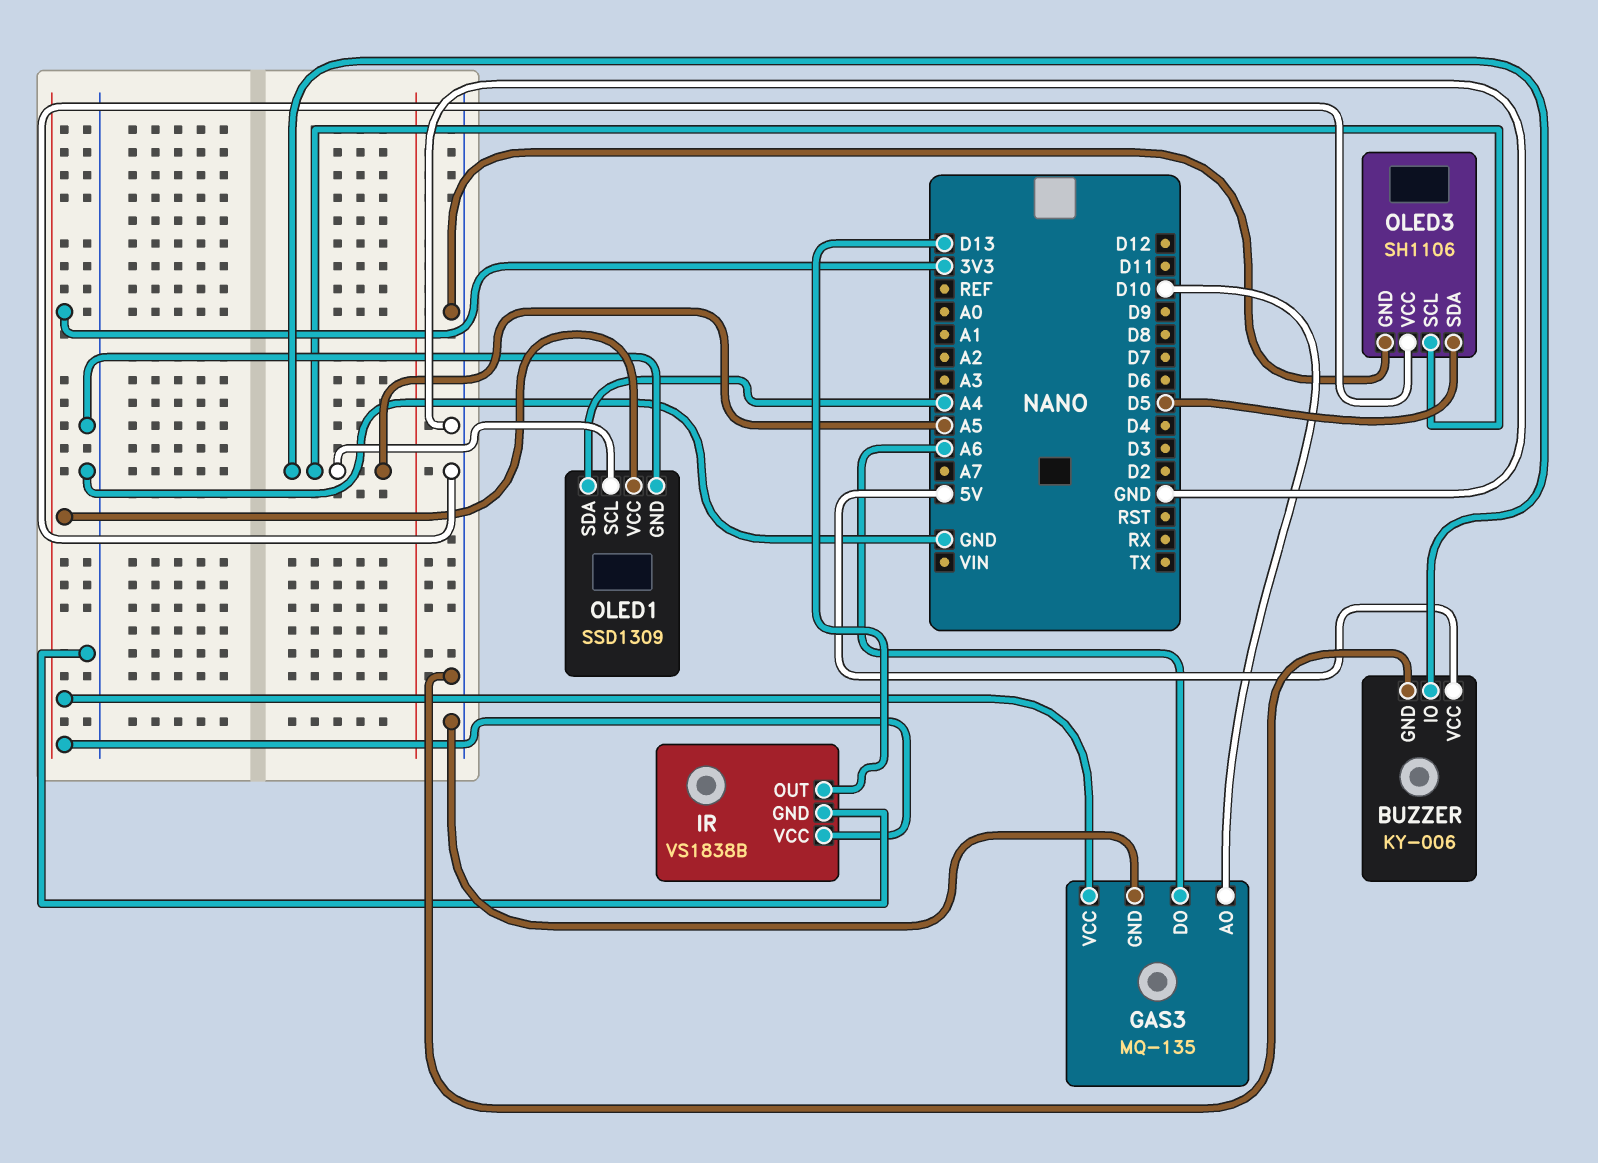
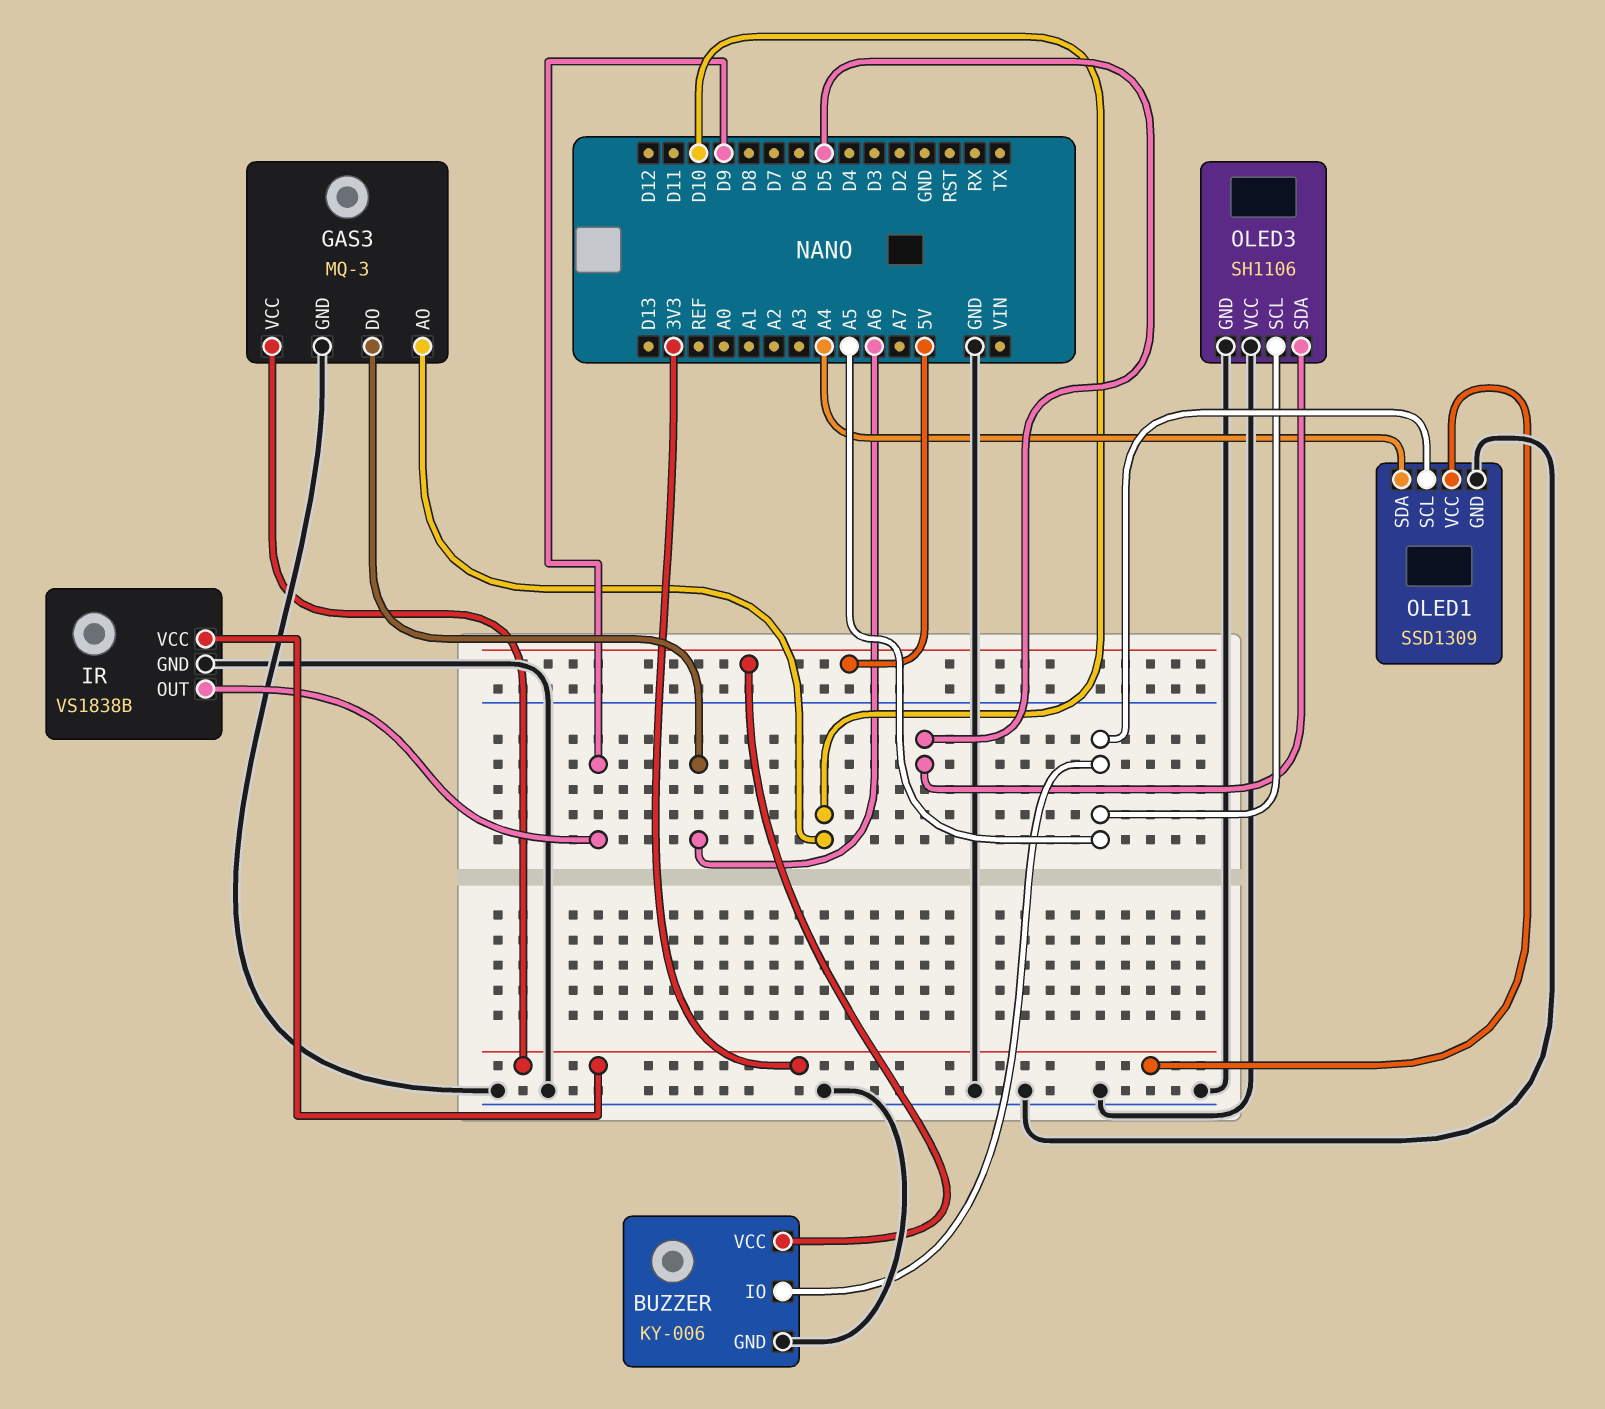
GAS3: MQ-135 -> MQ-3
IR pin OUT: D13 -> D9

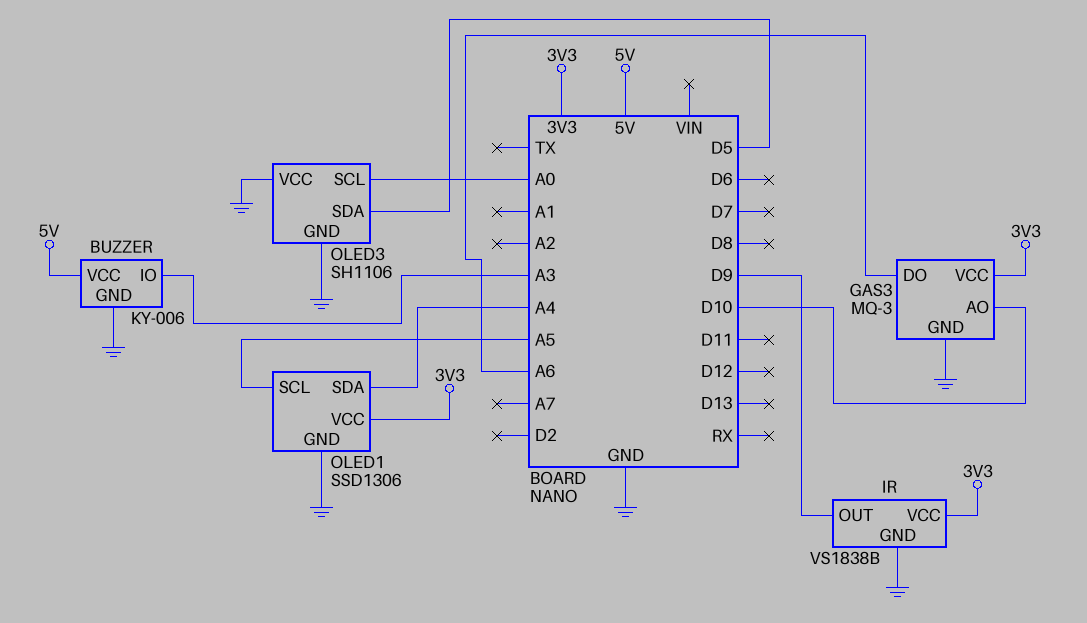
BUZZER pin IO: A5 -> A3
OLED1: SSD1309 -> SSD1306
OLED3 pin SCL: A5 -> A0

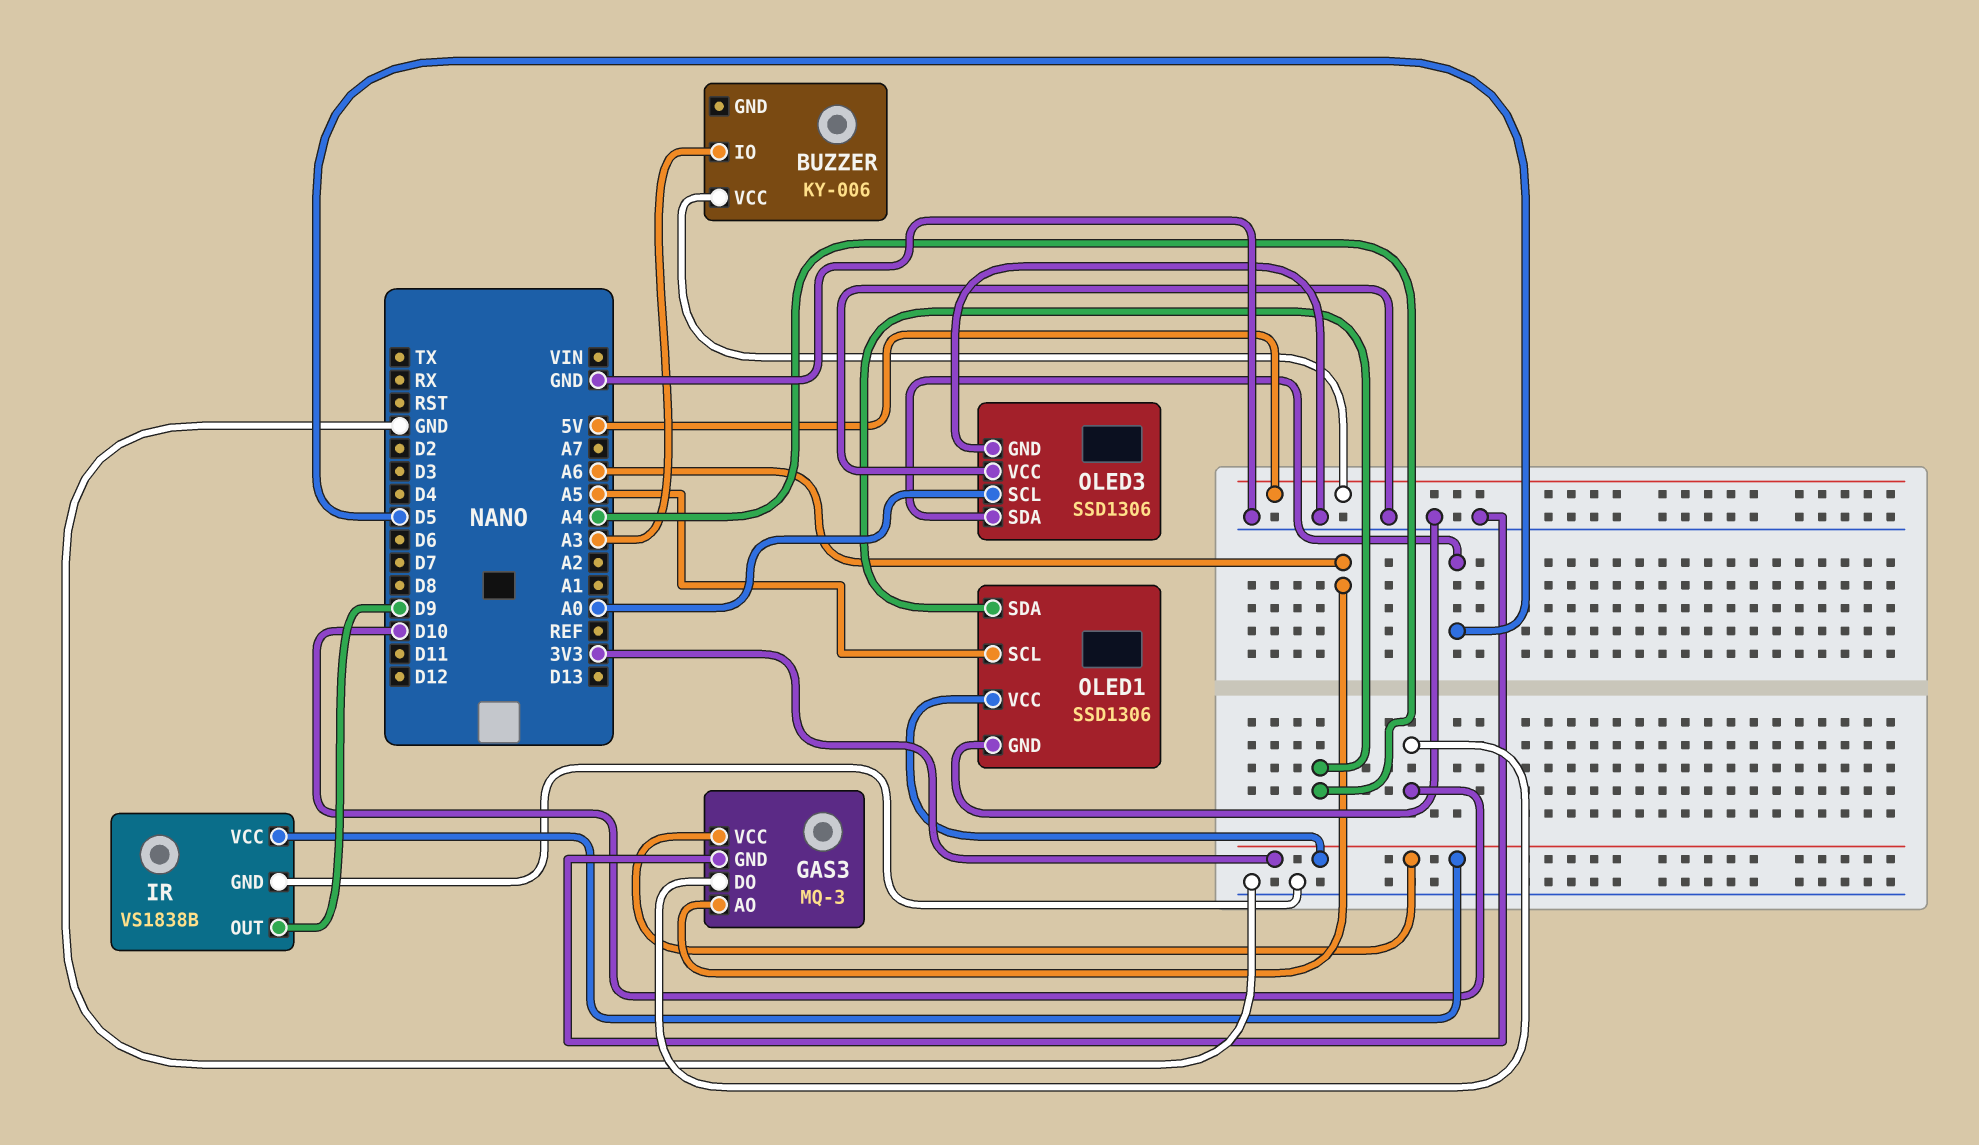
BUZZER pin GND: GND -> none
GAS3 pin AO: D10 -> A6
GAS3 pin DO: A6 -> D10
OLED3: SH1106 -> SSD1306

